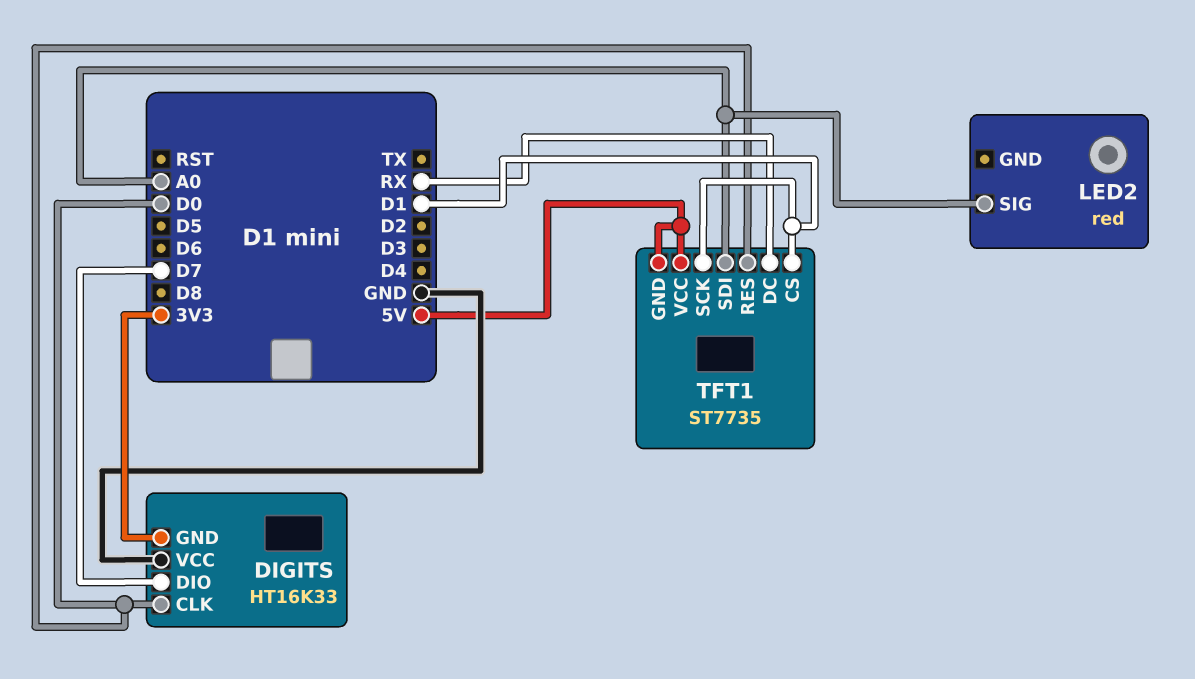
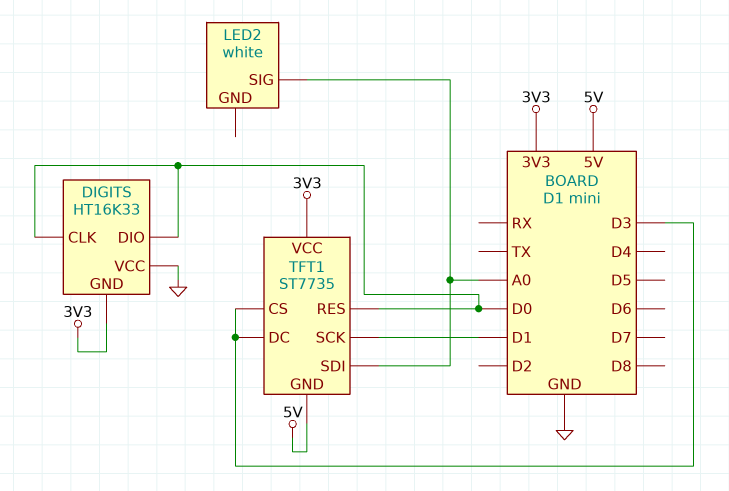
DIGITS pin DIO: D7 -> D0
LED2: red -> white
TFT1 pin CS: D1 -> D3
TFT1 pin DC: RX -> D3
TFT1 pin VCC: 5V -> 3V3

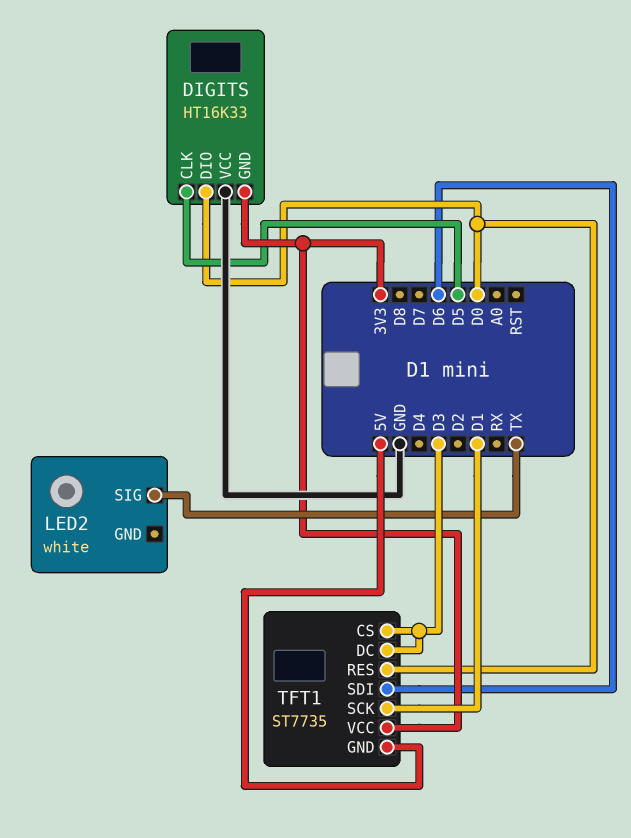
DIGITS pin CLK: D0 -> D5
LED2 pin SIG: A0 -> TX
TFT1 pin SDI: A0 -> D6

